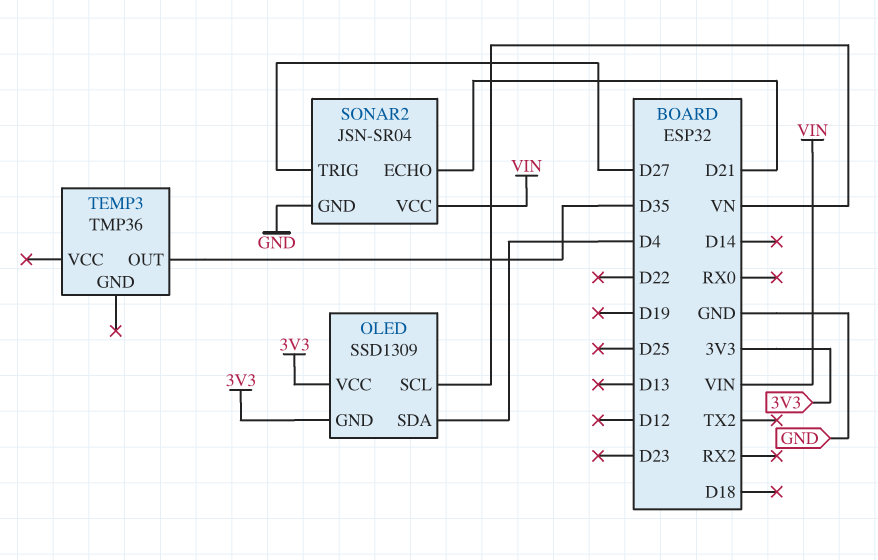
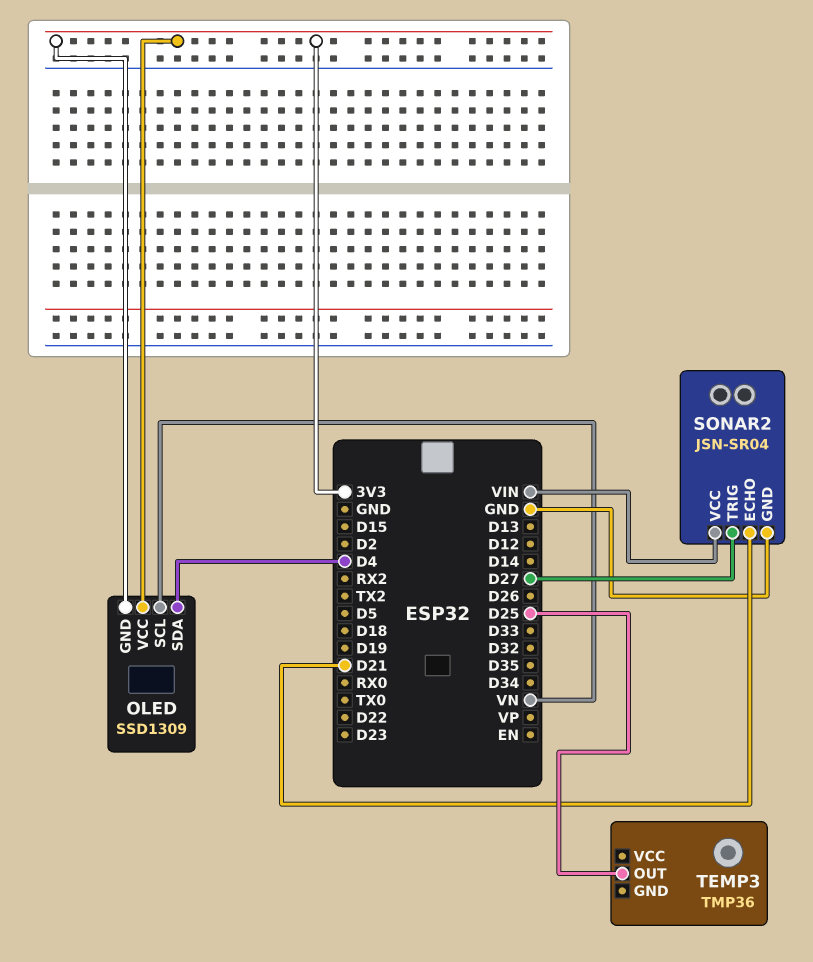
TEMP3 pin OUT: D35 -> D25

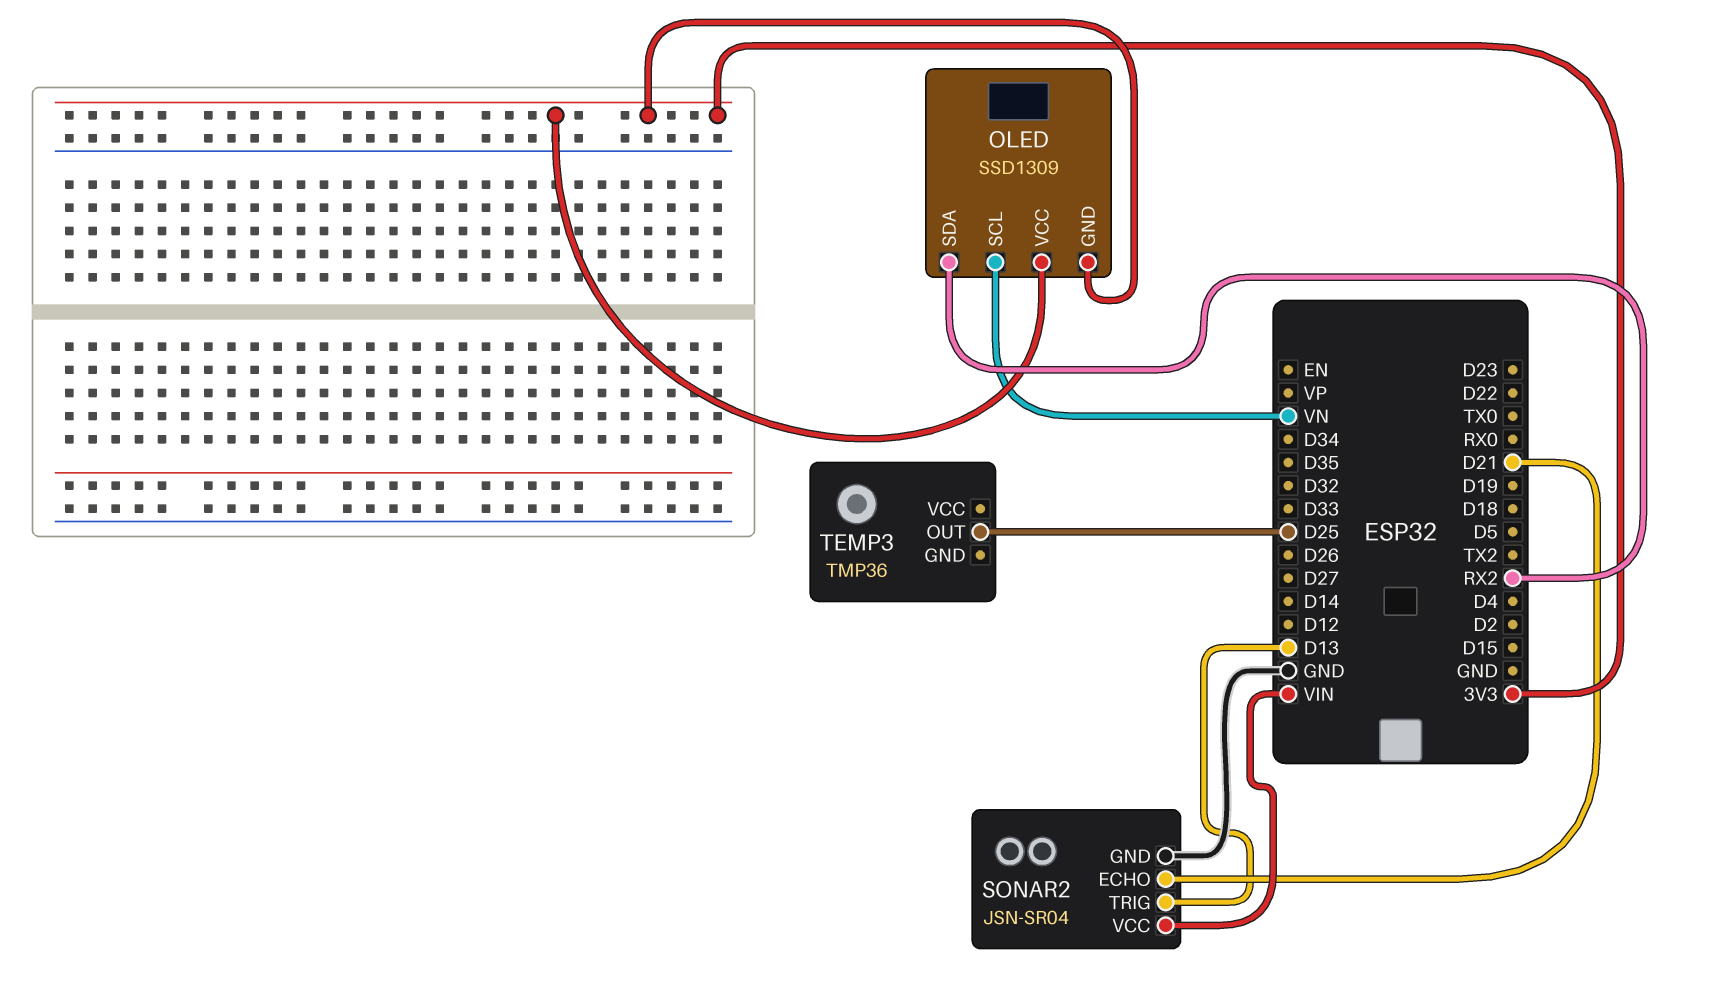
OLED pin SDA: D4 -> RX2
SONAR2 pin TRIG: D27 -> D13

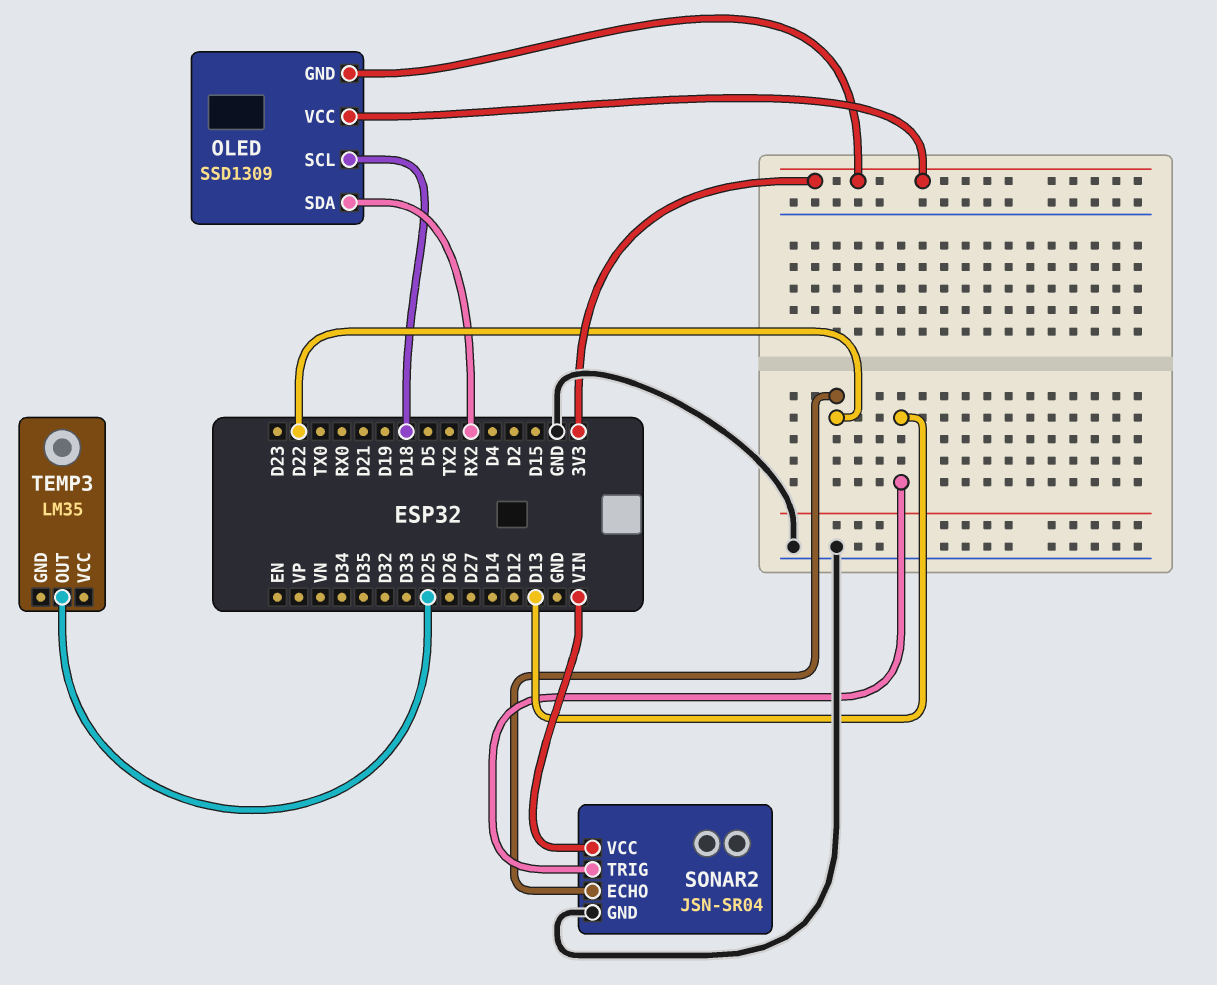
OLED pin SCL: VN -> D18
SONAR2 pin ECHO: D21 -> D22
TEMP3: TMP36 -> LM35

